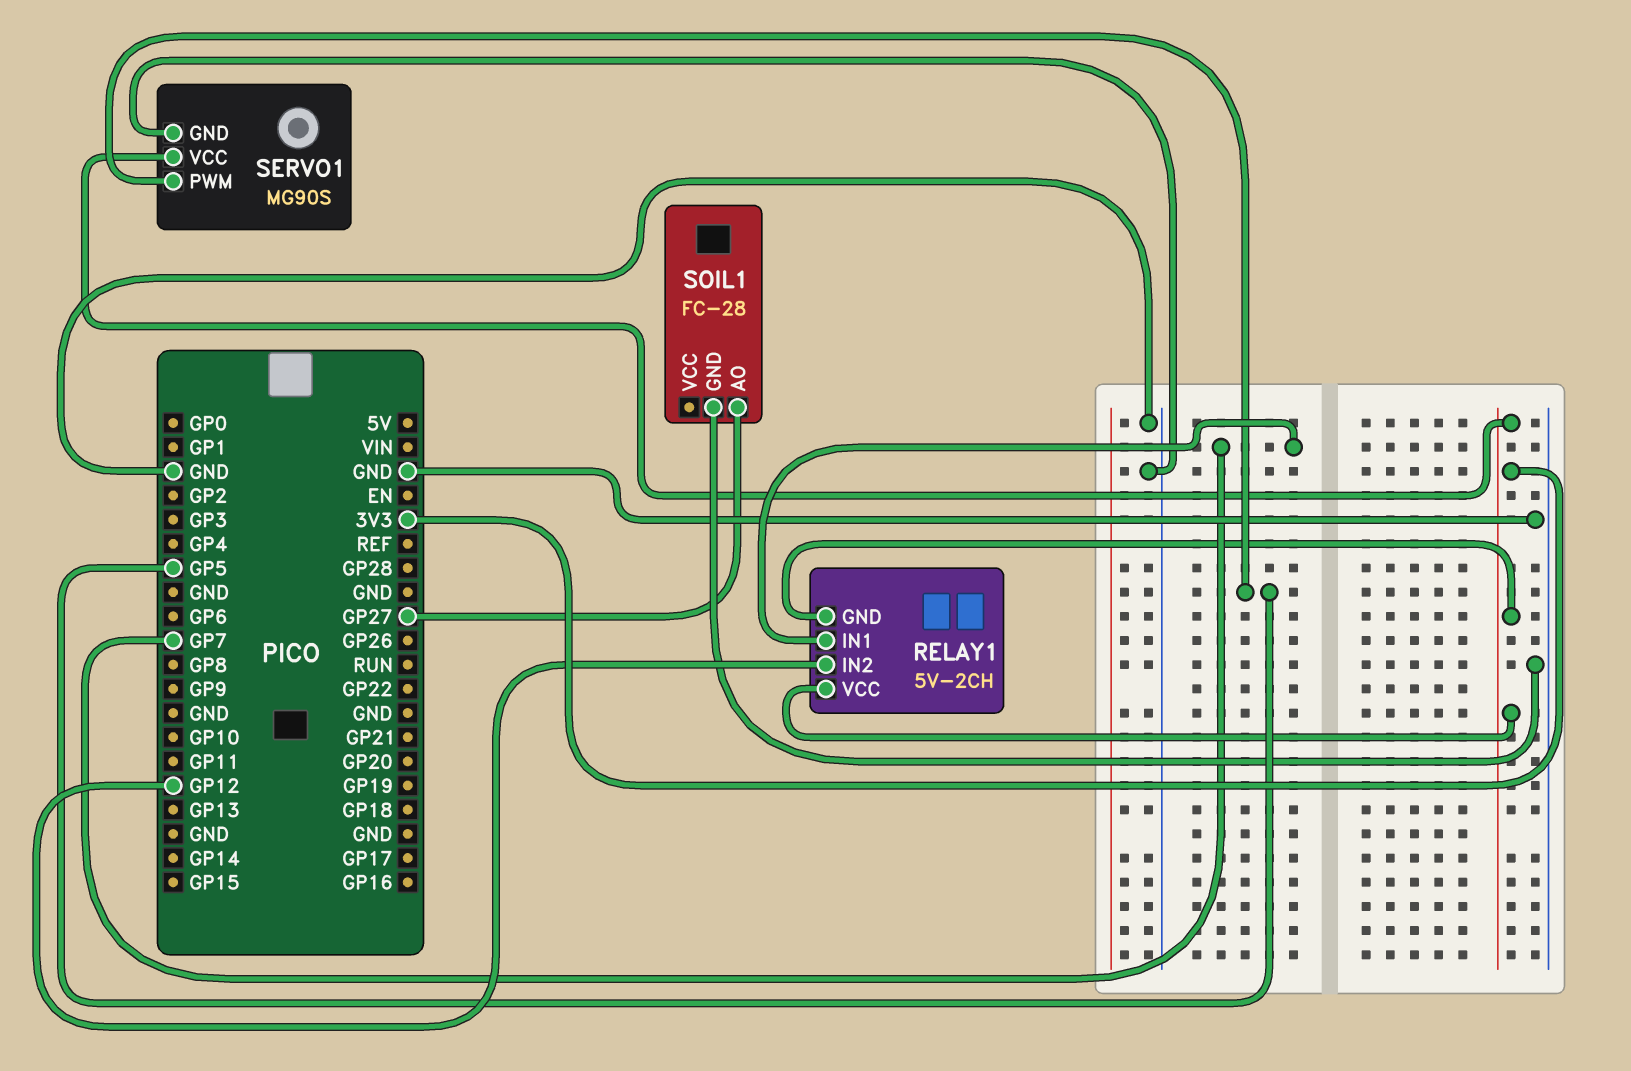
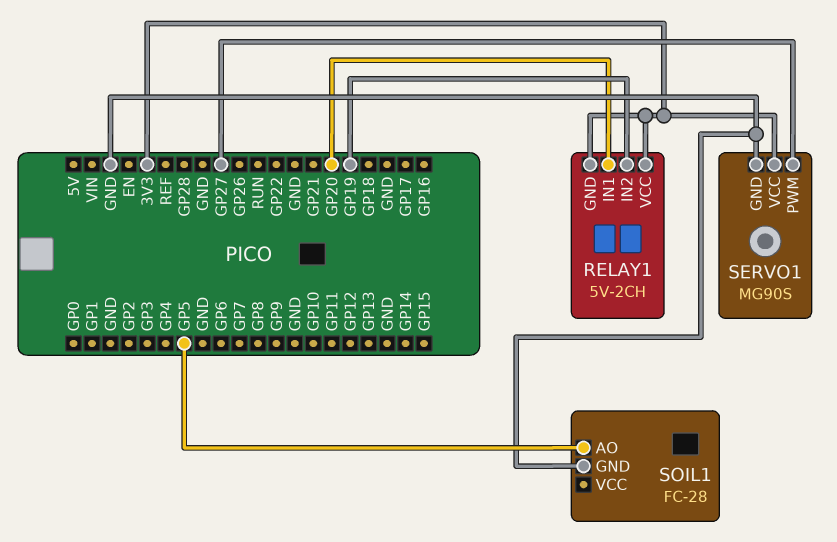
RELAY1 pin IN1: GP7 -> GP20
RELAY1 pin IN2: GP12 -> GP19
SERVO1 pin PWM: GP5 -> GP27
SOIL1 pin AO: GP27 -> GP5

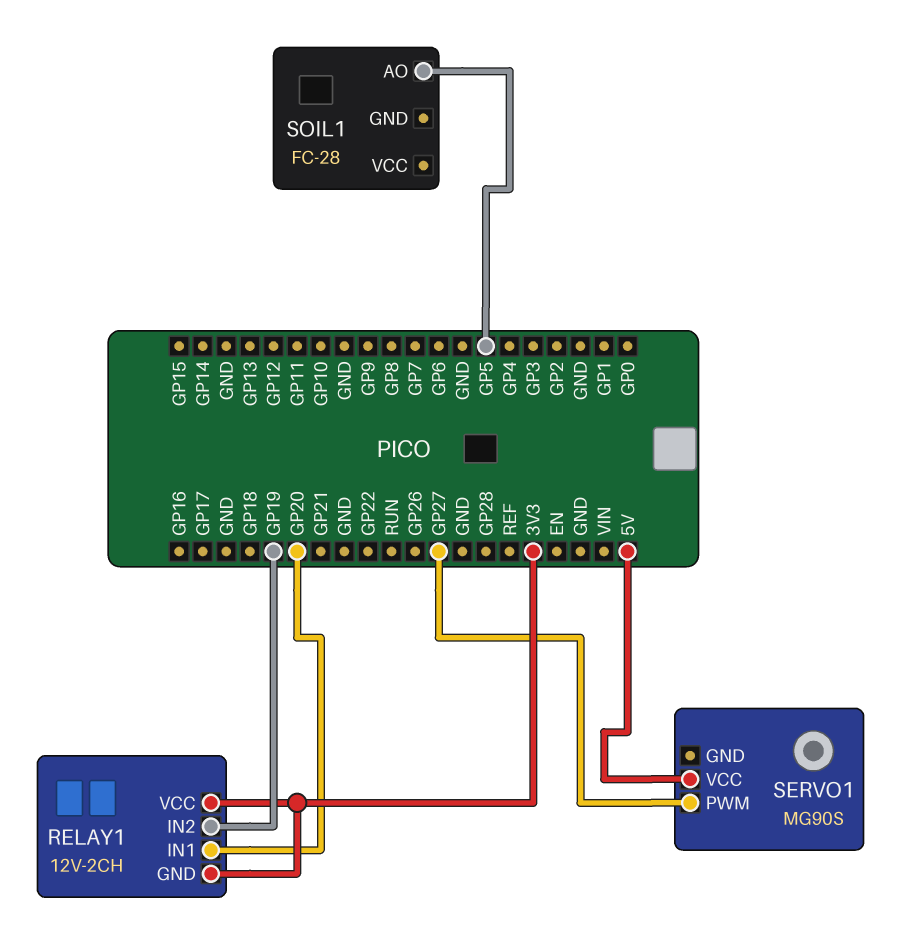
RELAY1: 5V-2CH -> 12V-2CH
SERVO1 pin GND: GND -> none
SERVO1 pin VCC: 3V3 -> 5V
SOIL1 pin GND: GND -> none

